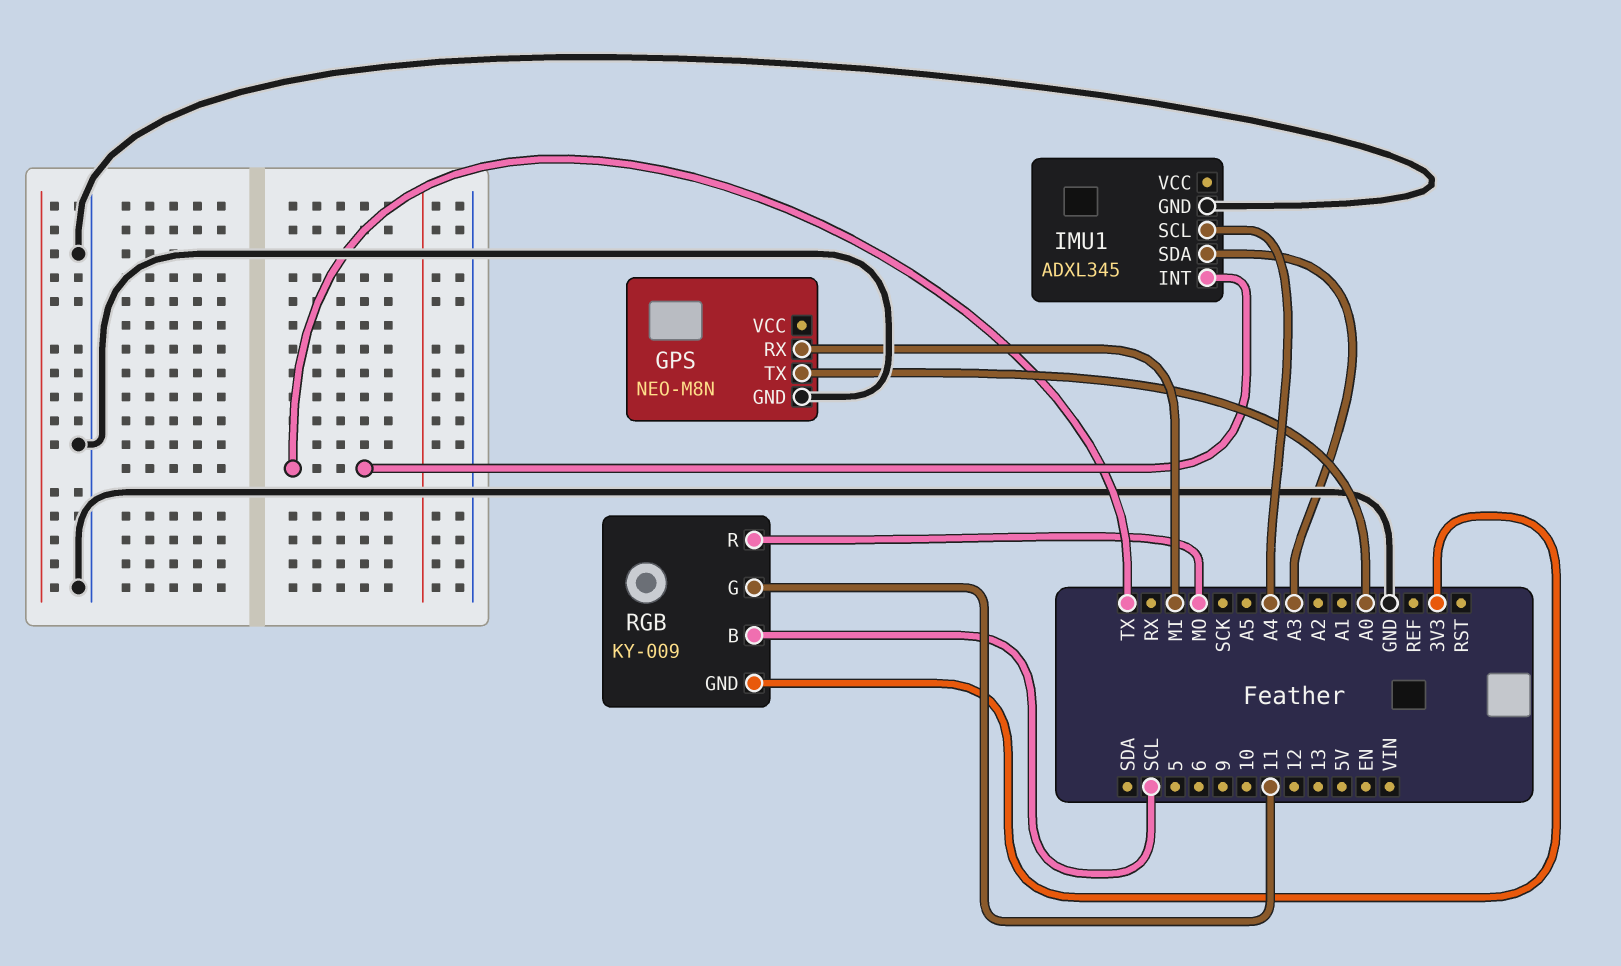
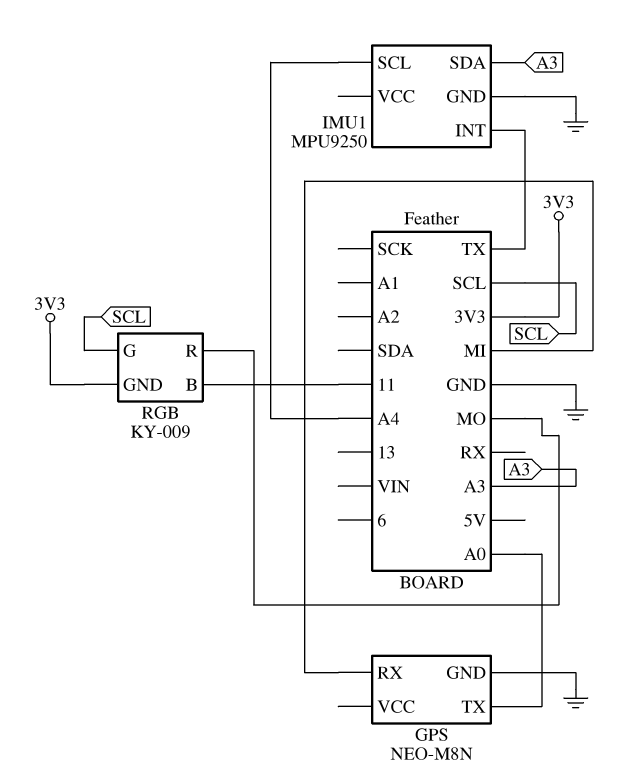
IMU1: ADXL345 -> MPU9250
RGB pin B: SCL -> 11
RGB pin G: 11 -> SCL

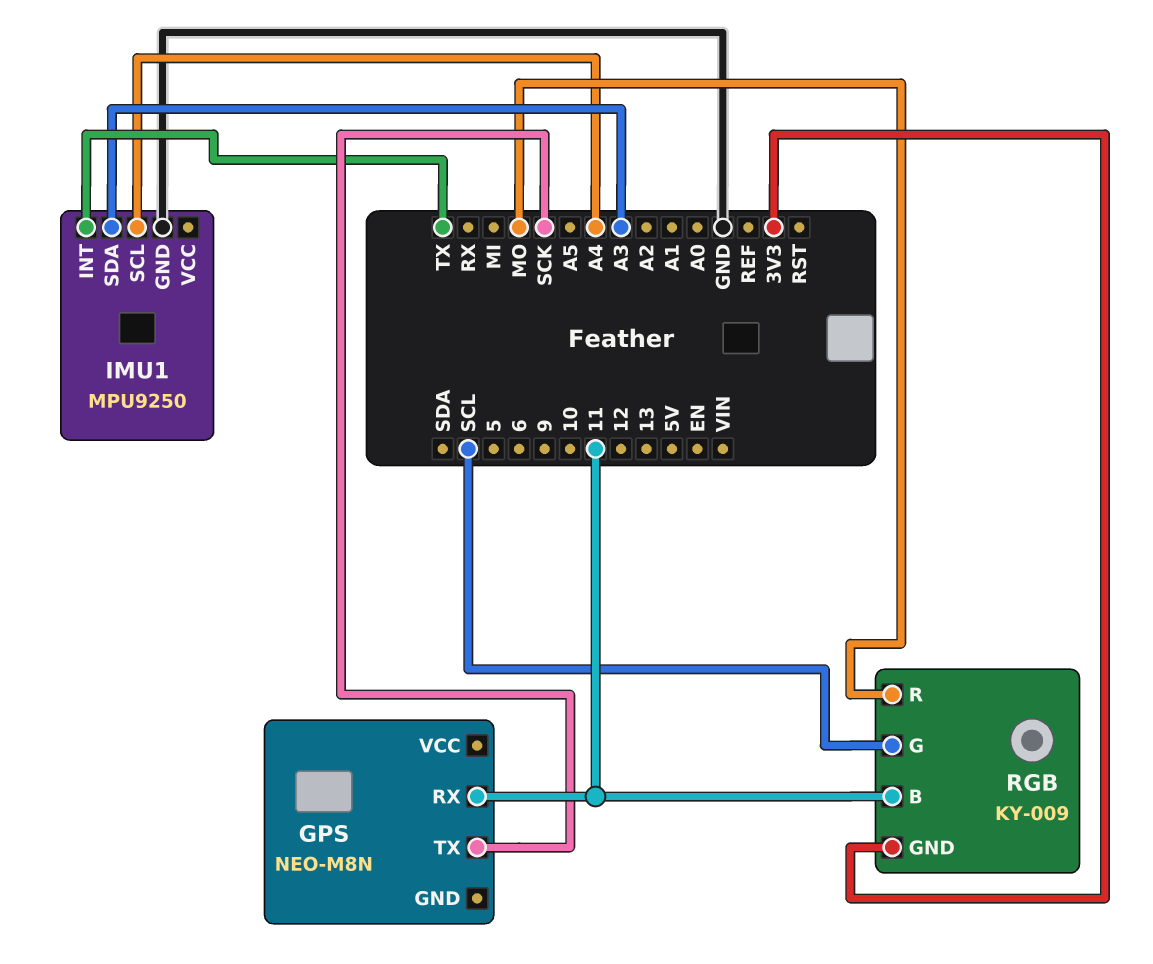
GPS pin GND: GND -> none
GPS pin RX: MI -> 11
GPS pin TX: A0 -> SCK

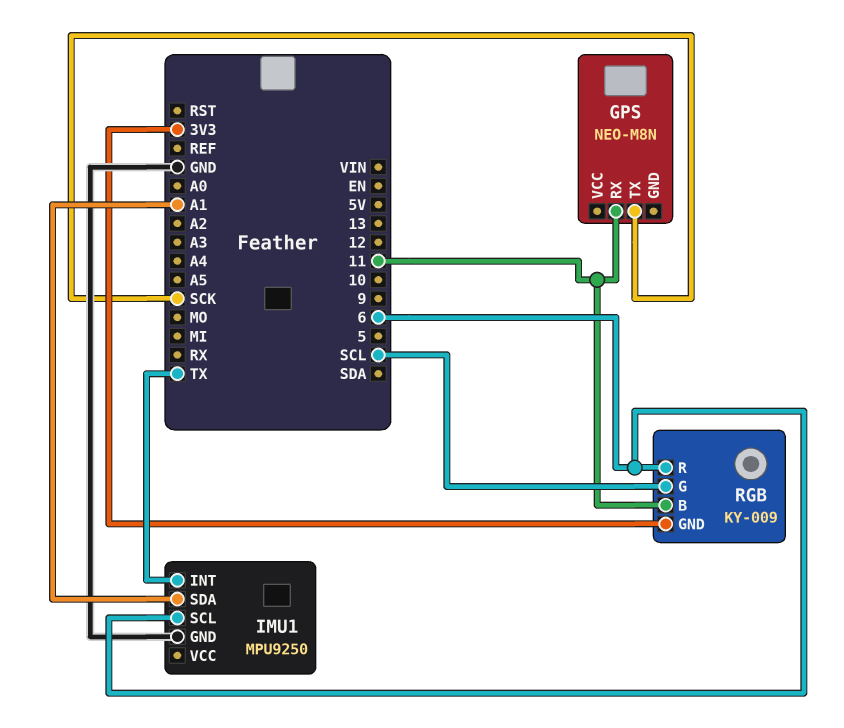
IMU1 pin SCL: A4 -> 6
IMU1 pin SDA: A3 -> A1
RGB pin R: MO -> 6

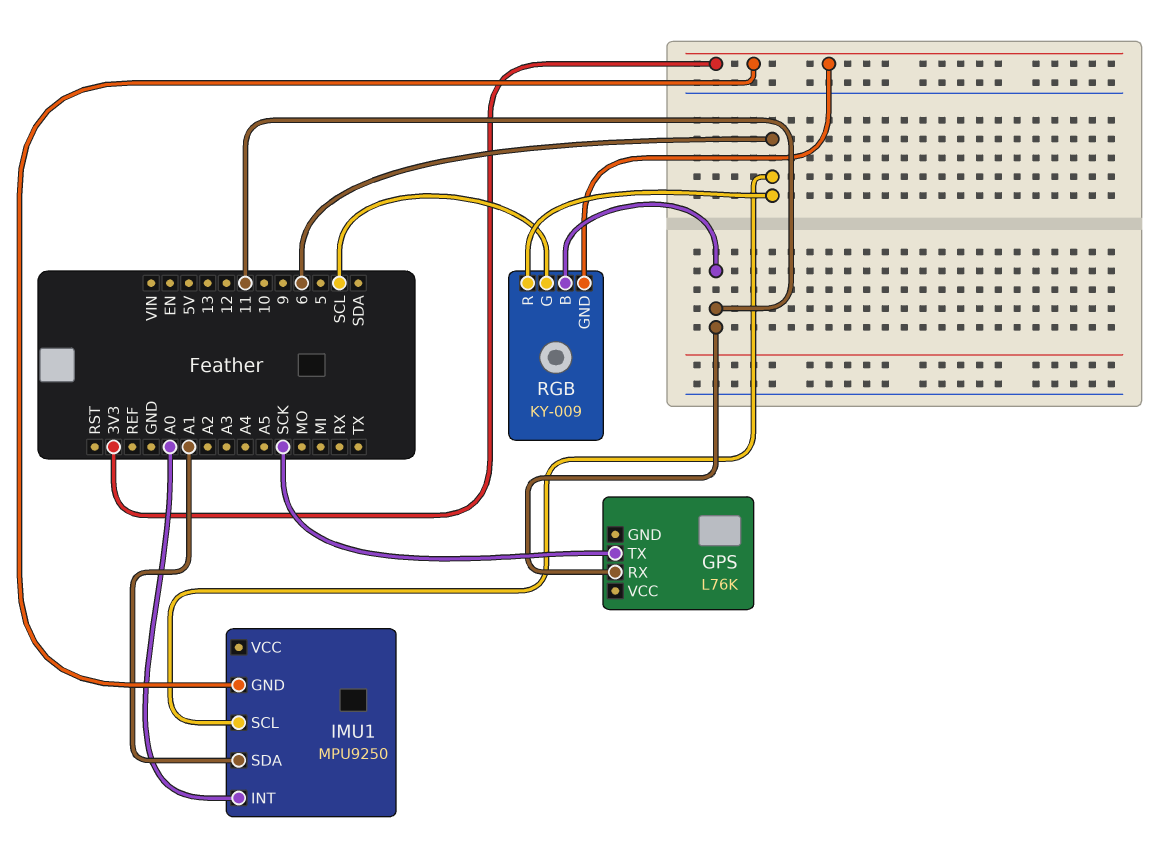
GPS: NEO-M8N -> L76K
IMU1 pin GND: GND -> 3V3
IMU1 pin INT: TX -> A0

